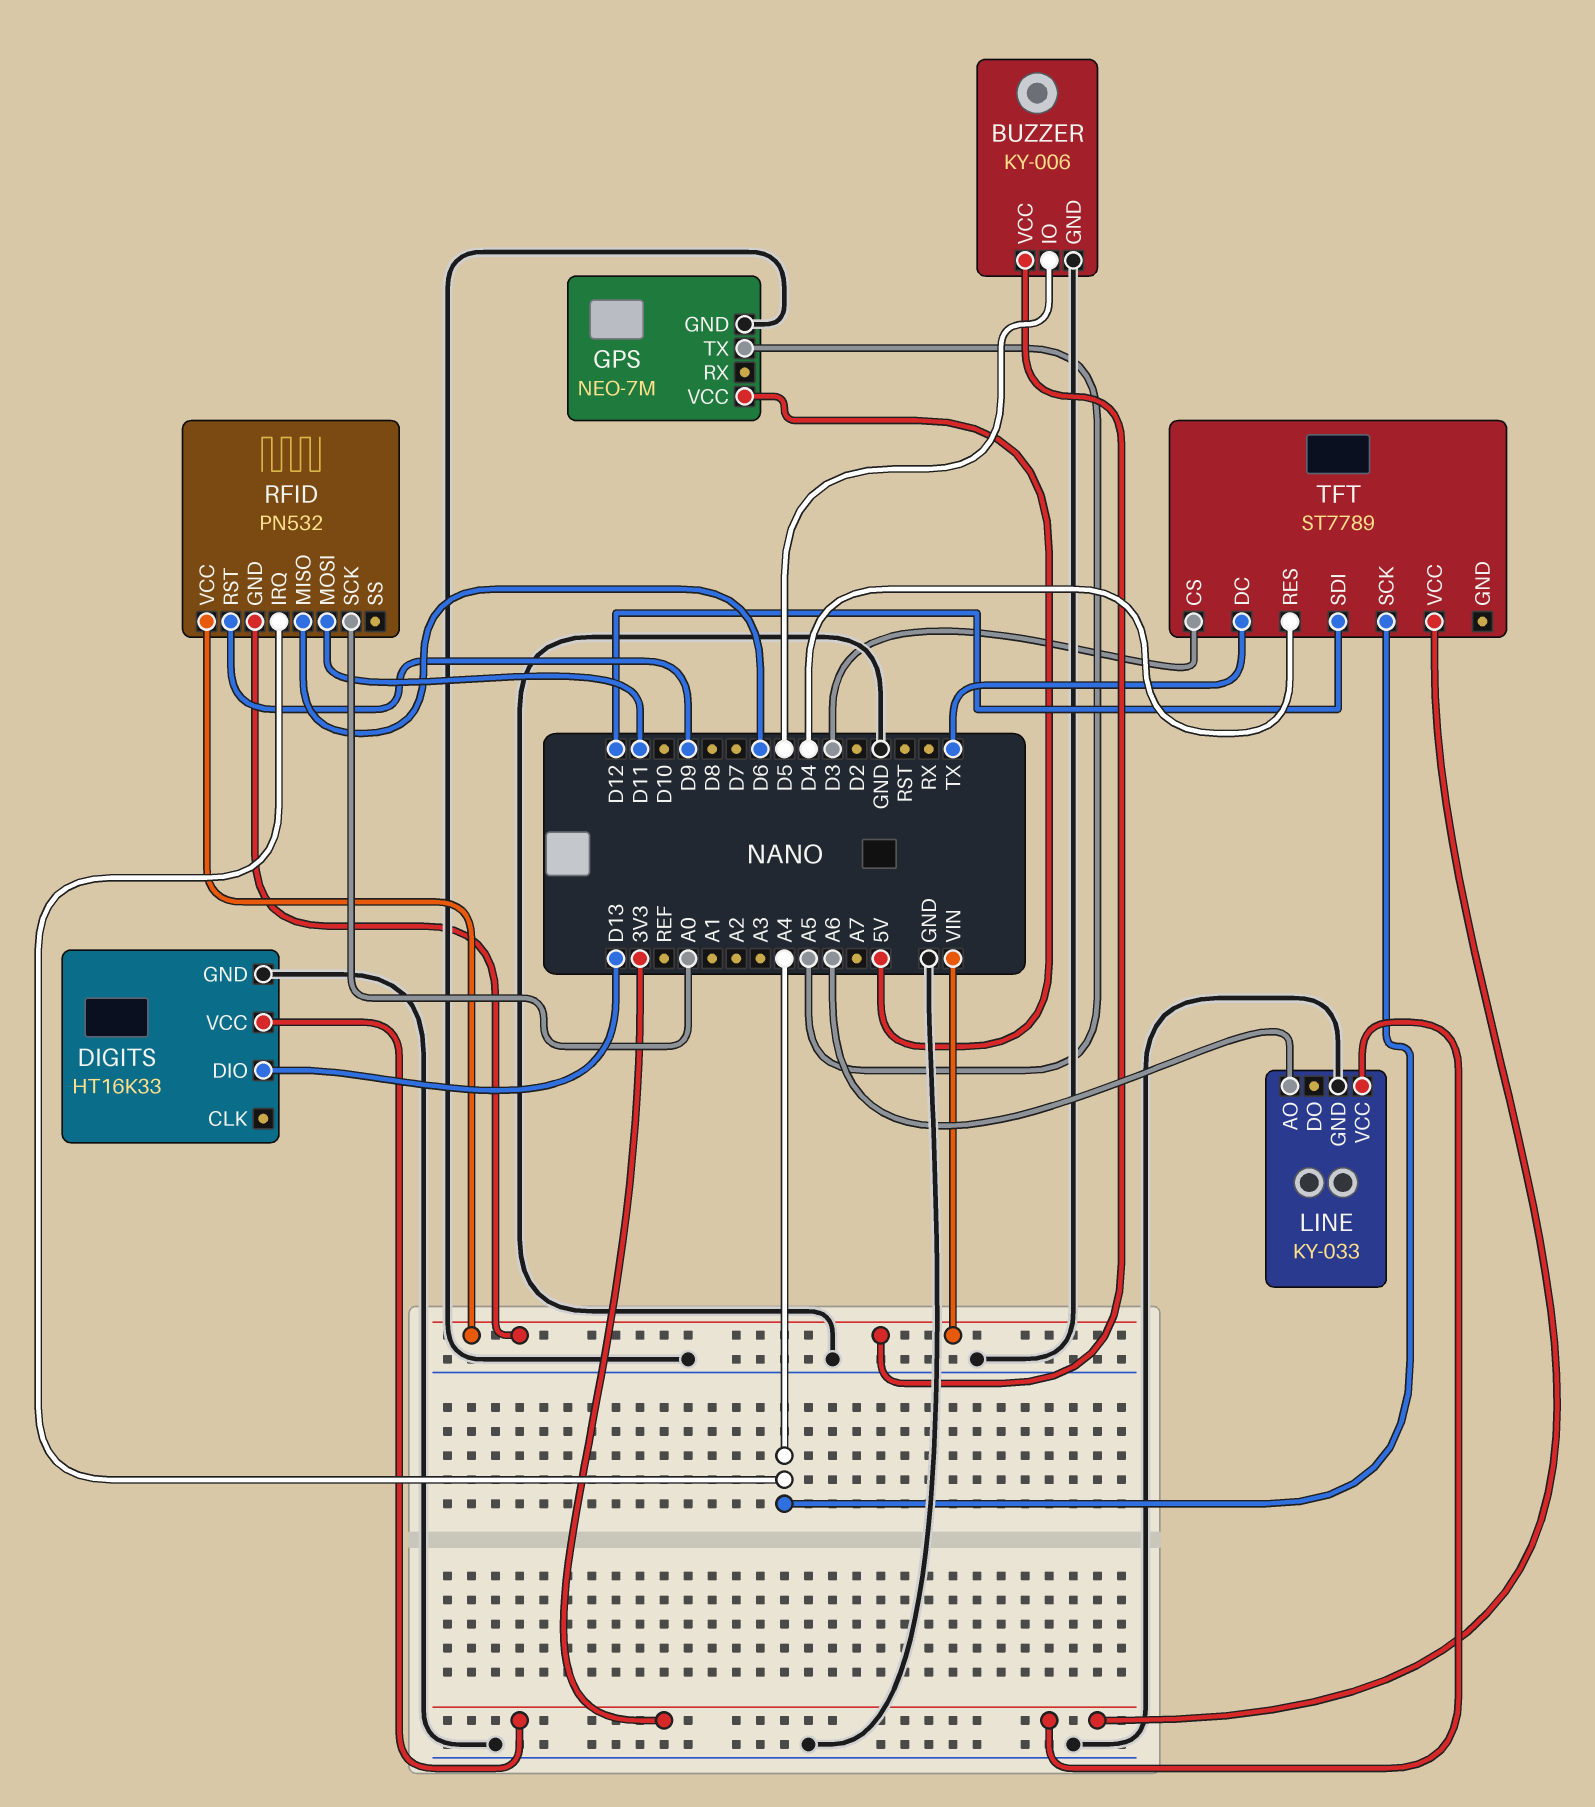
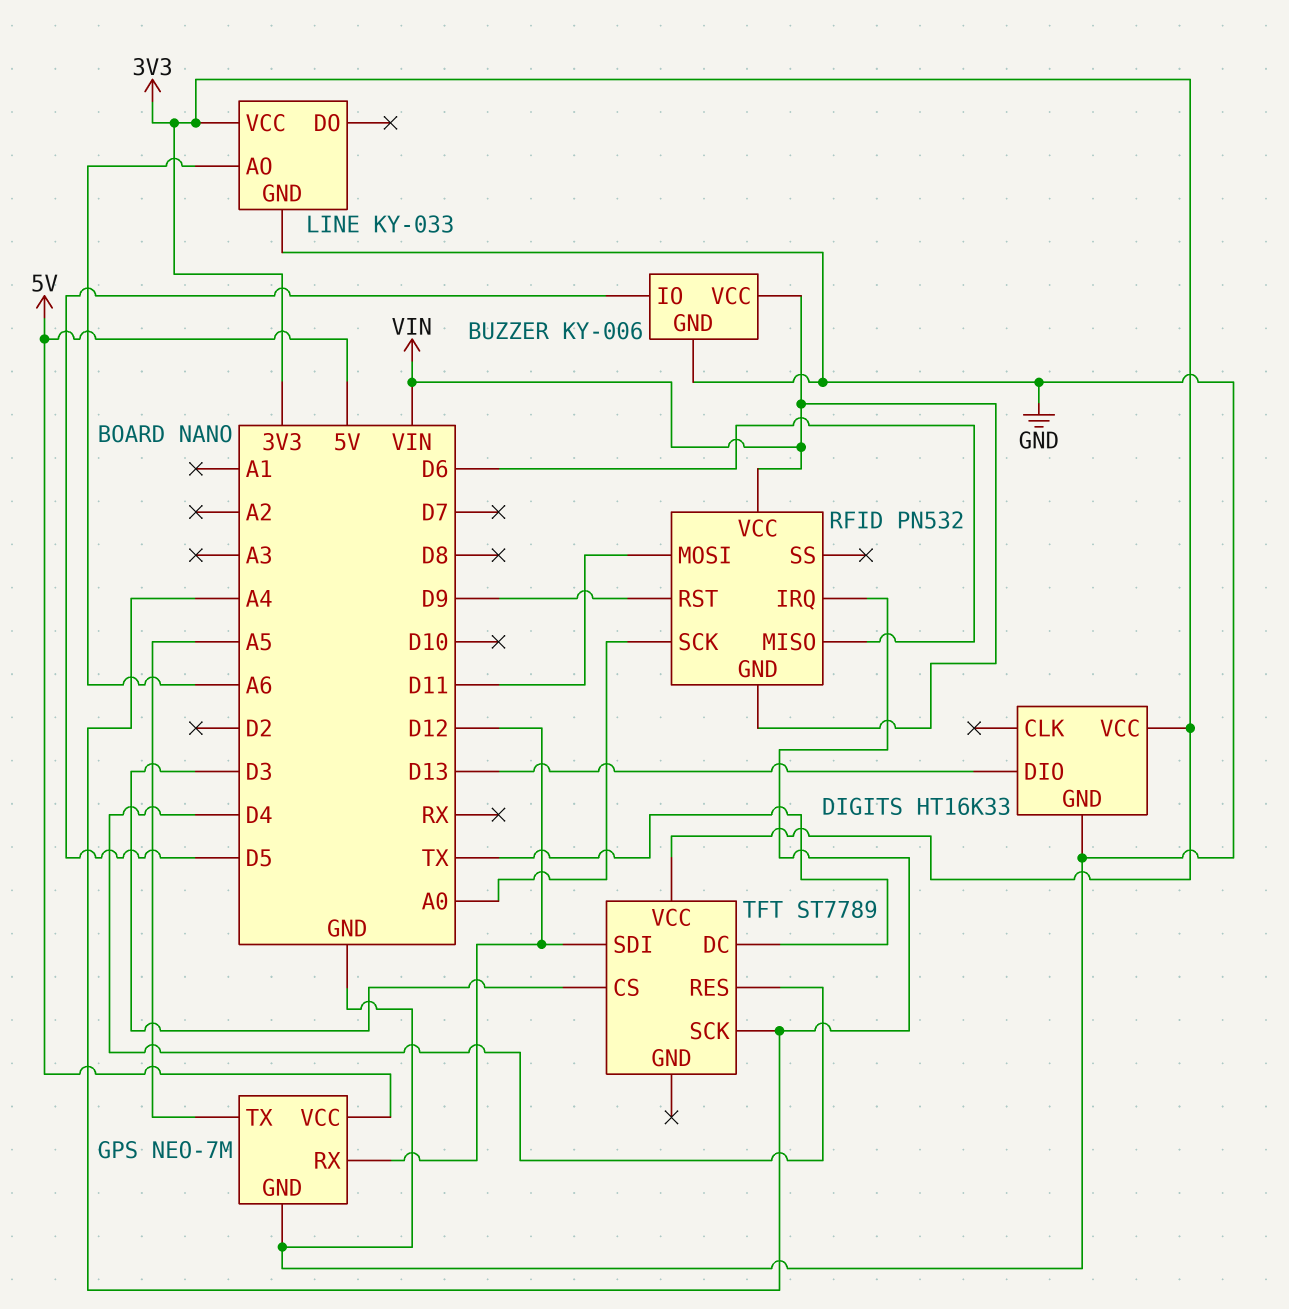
GPS pin RX: none -> D12

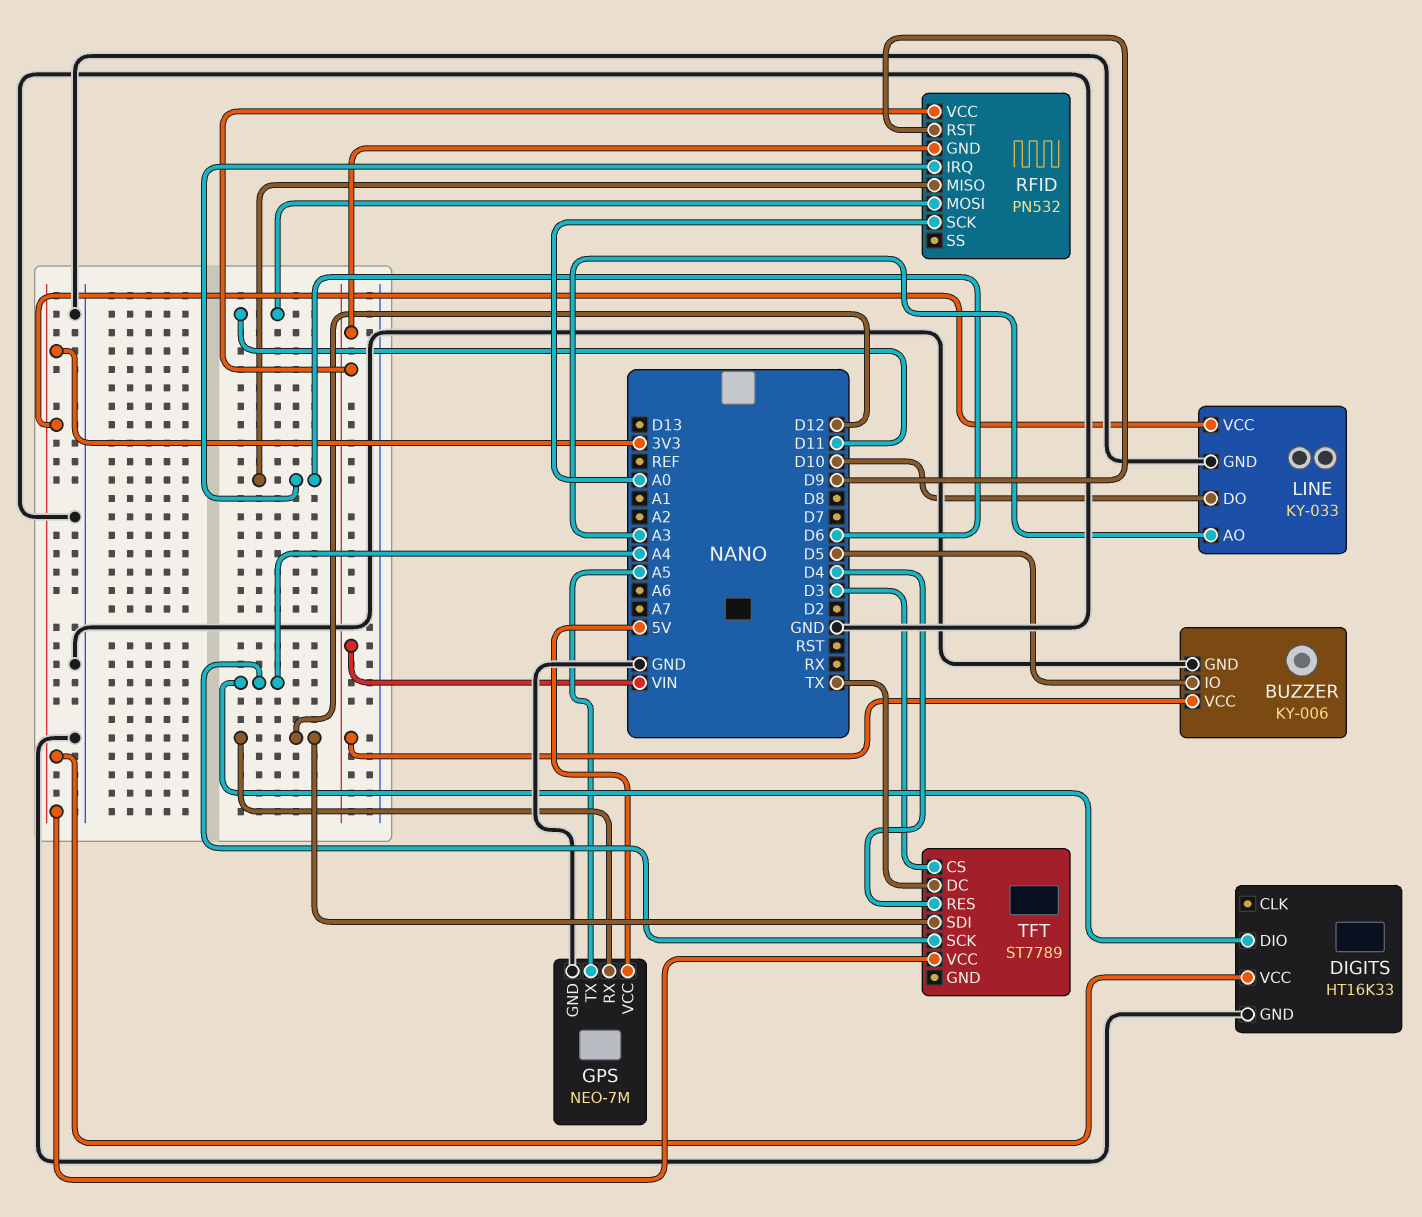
DIGITS pin DIO: D13 -> A4
LINE pin AO: A6 -> A3
LINE pin DO: none -> D10
RFID pin IRQ: A4 -> D6

